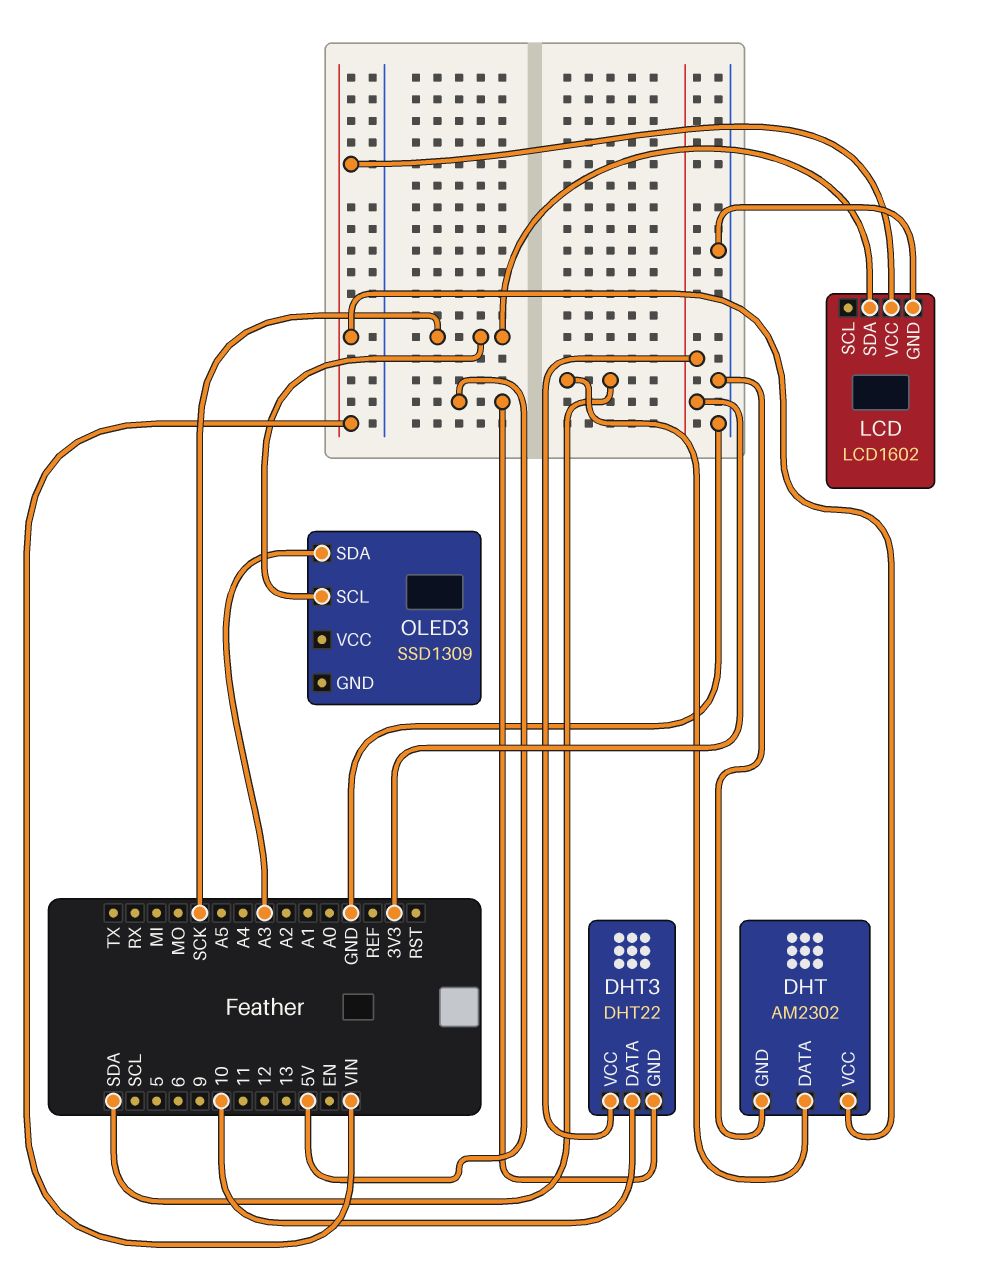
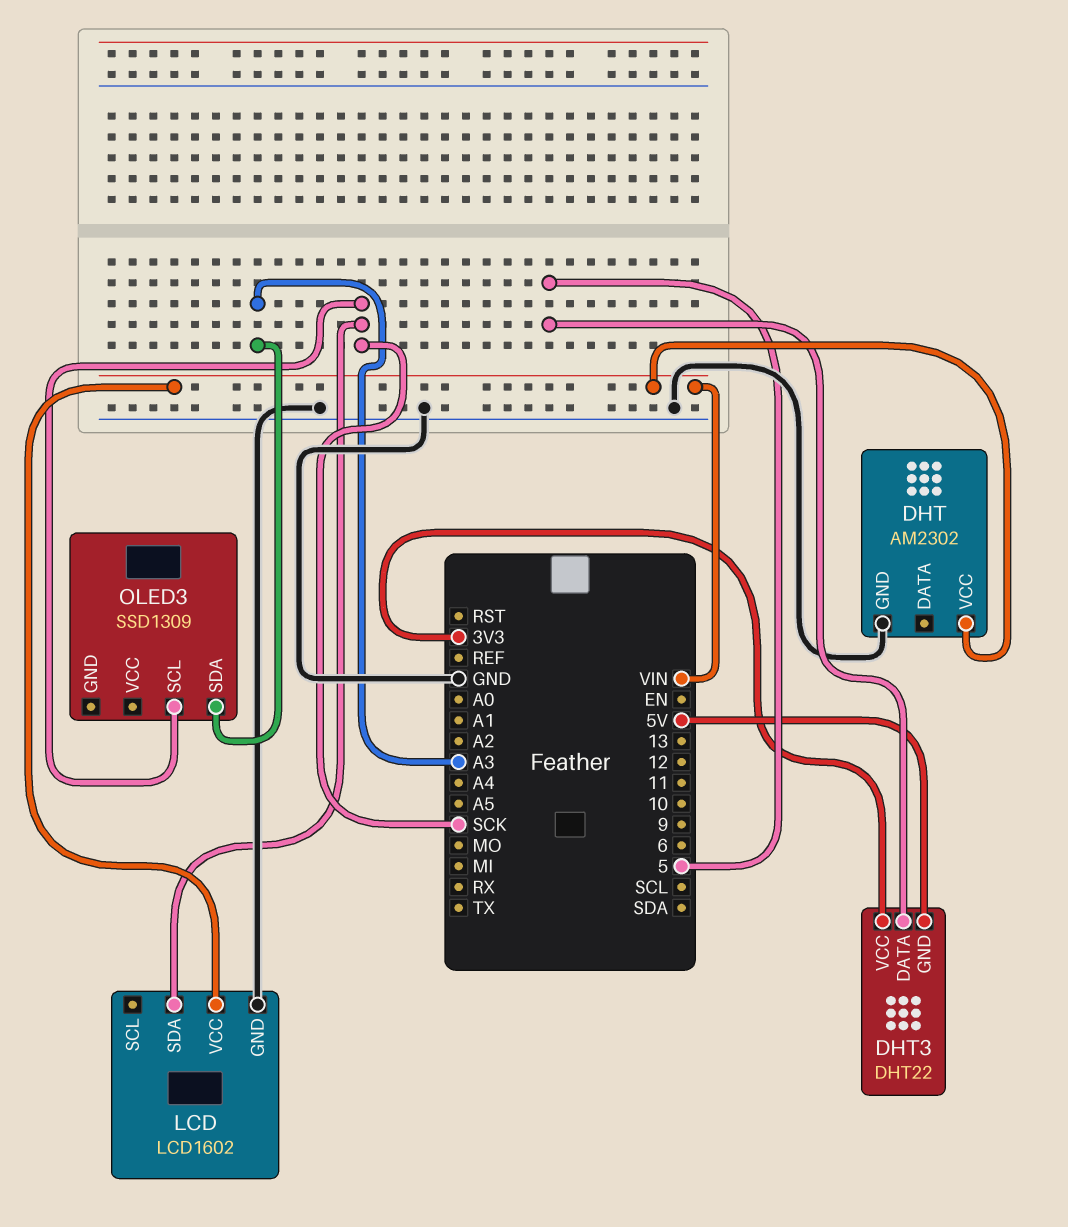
DHT pin DATA: SDA -> none
DHT3 pin DATA: 10 -> 5

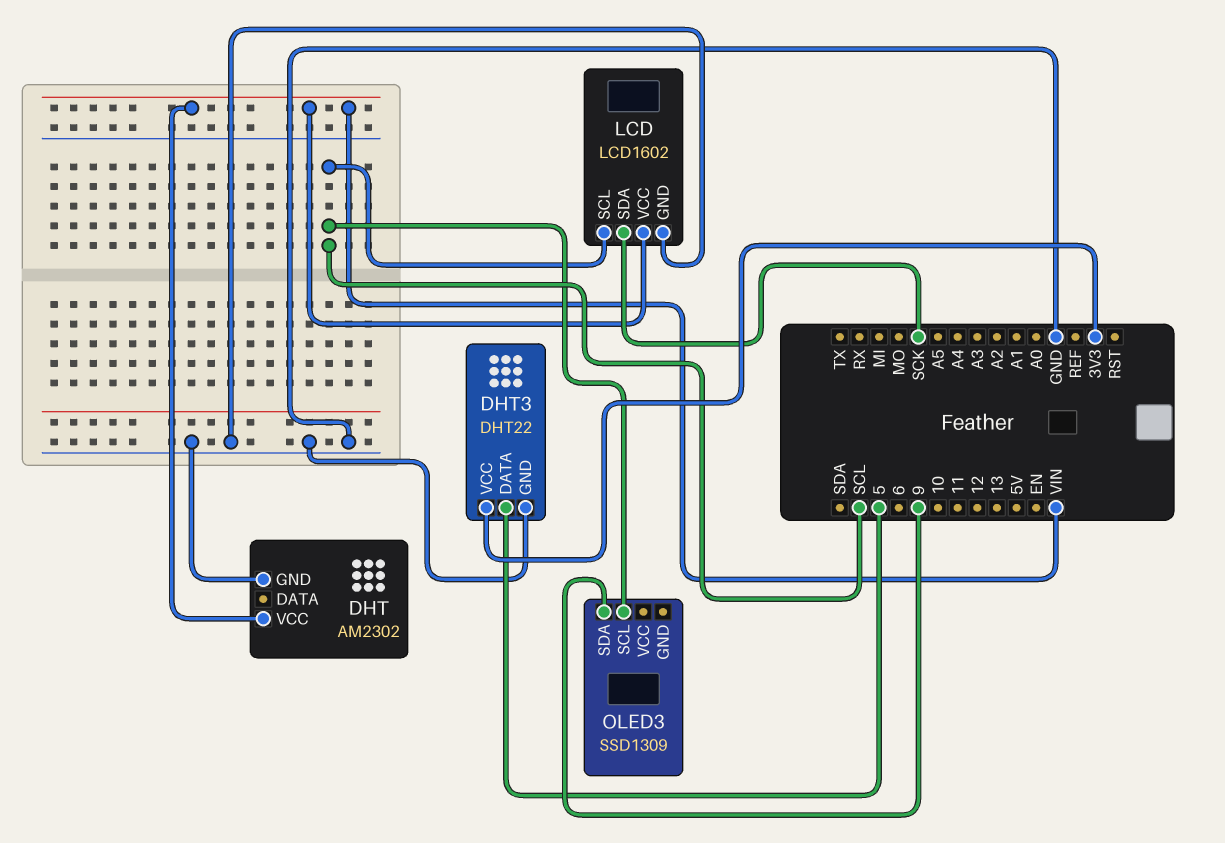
DHT3 pin GND: 5V -> GND
LCD pin SCL: none -> SCL
OLED3 pin SCL: SCK -> SCL
OLED3 pin SDA: A3 -> 9

